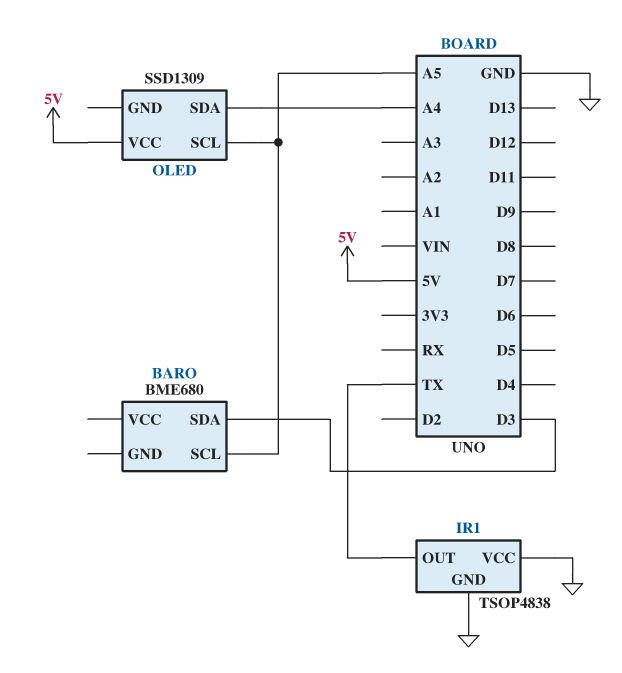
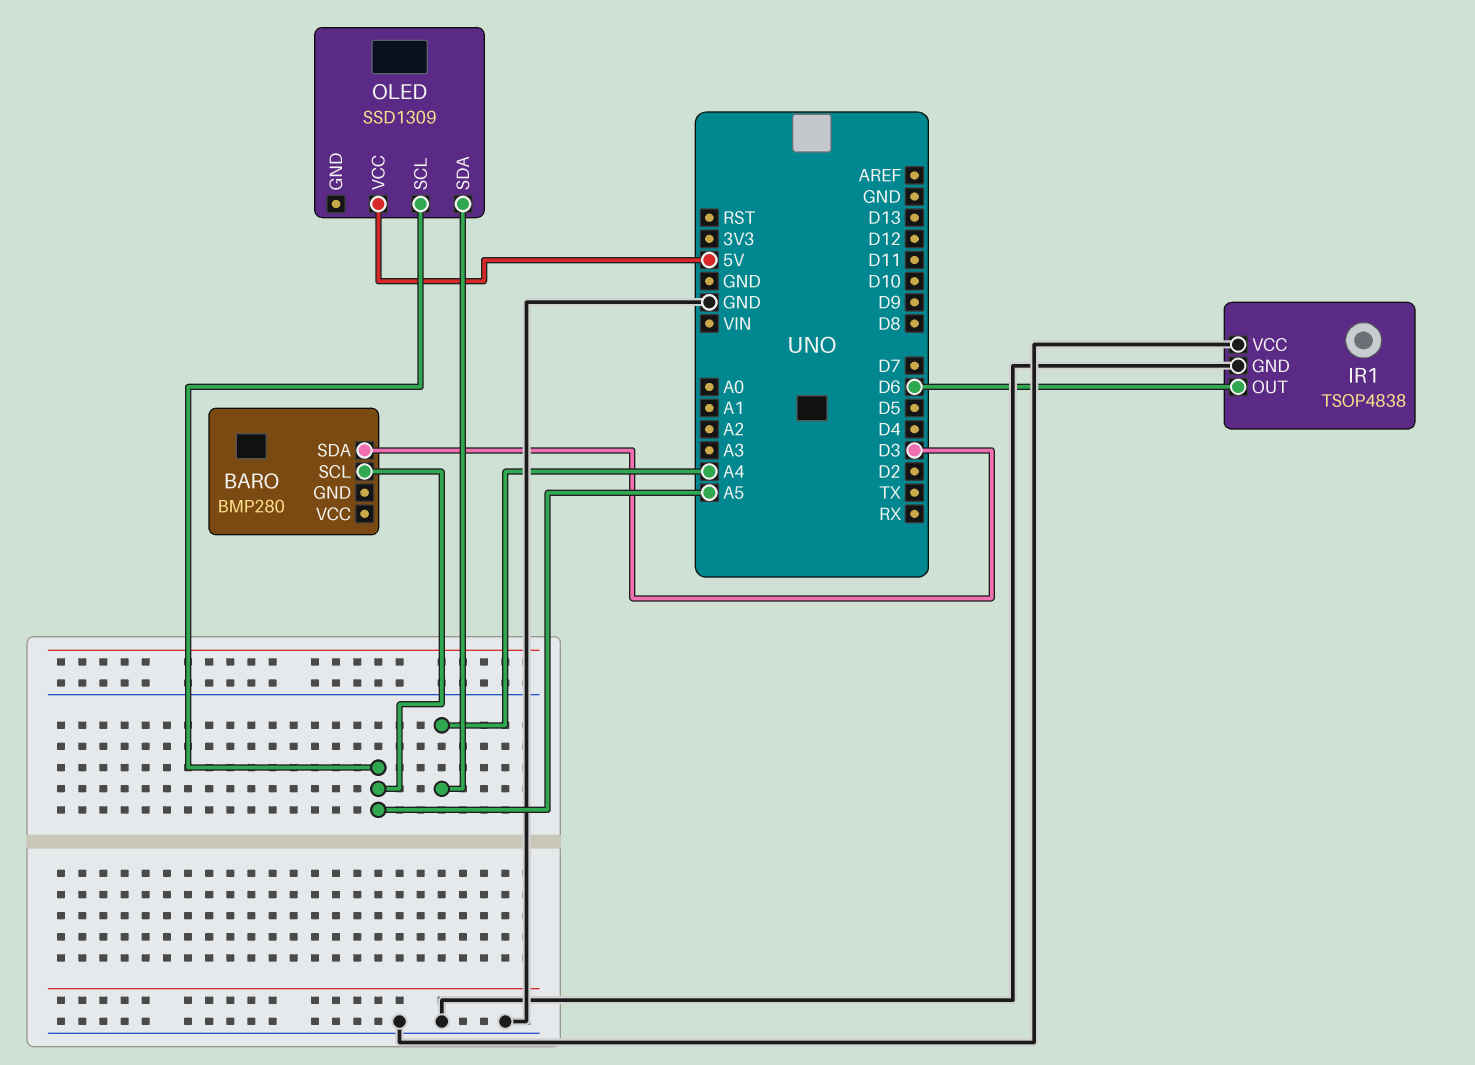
BARO: BME680 -> BMP280
IR1 pin OUT: TX -> D6

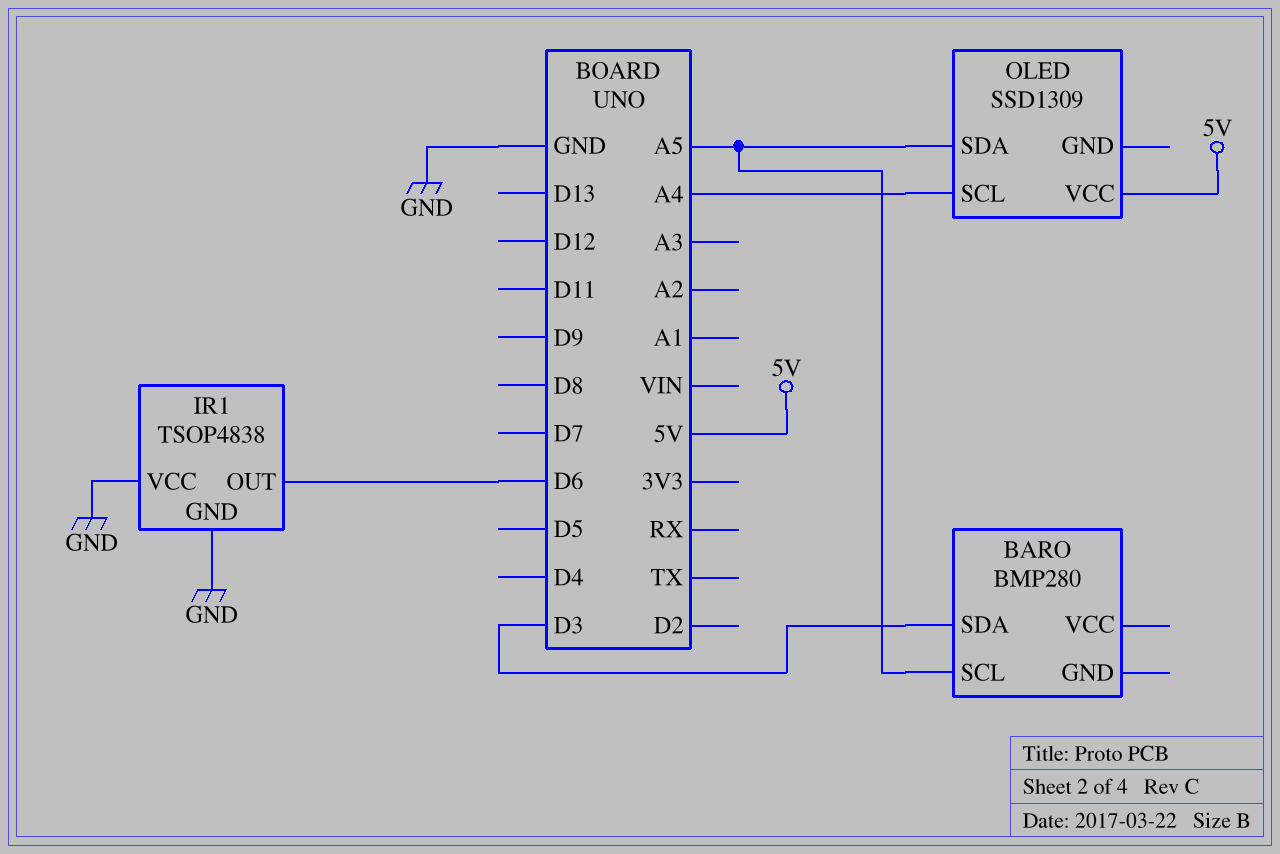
OLED pin SCL: A5 -> A4
OLED pin SDA: A4 -> A5

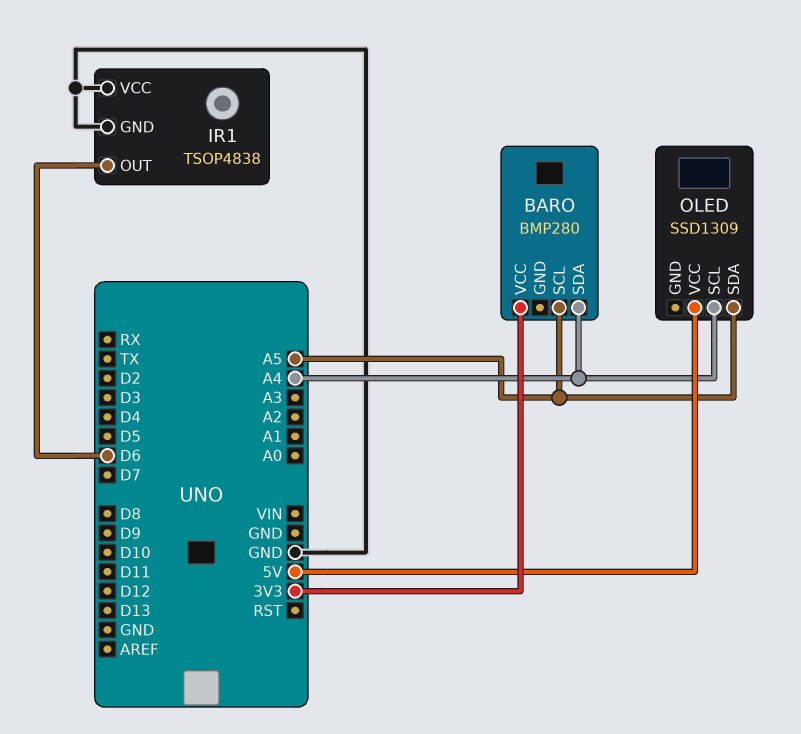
BARO pin SDA: D3 -> A4
BARO pin VCC: none -> 3V3

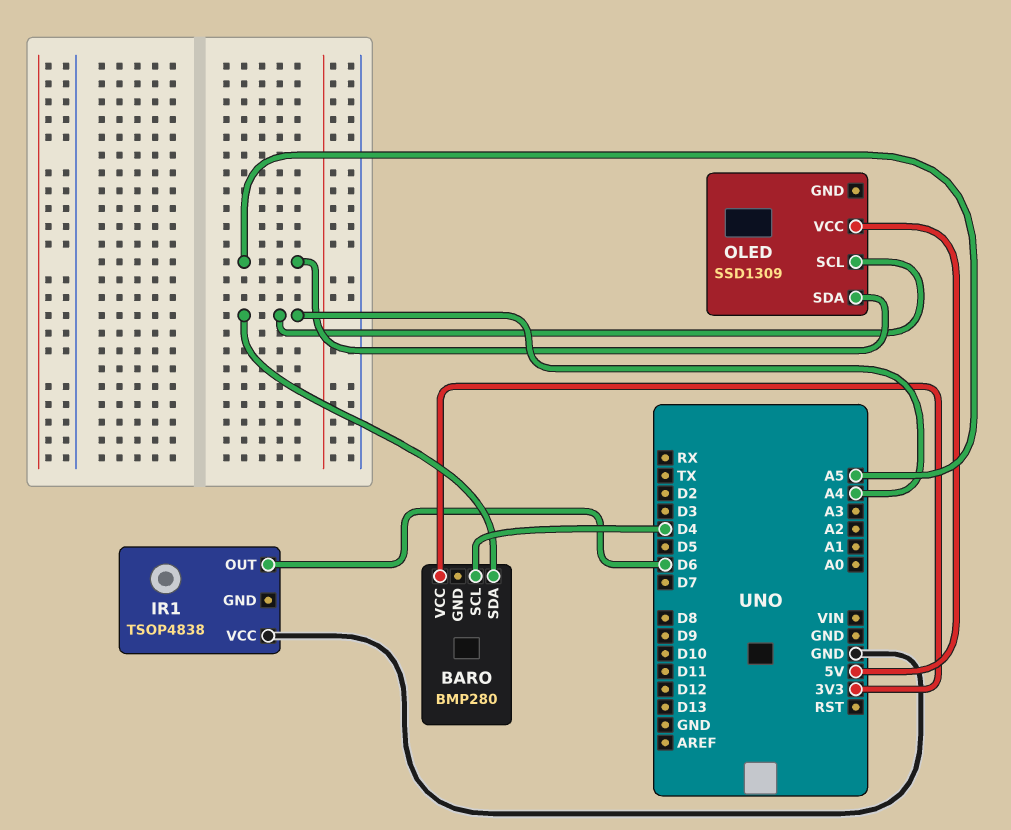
BARO pin SCL: A5 -> D4
IR1 pin GND: GND -> none

